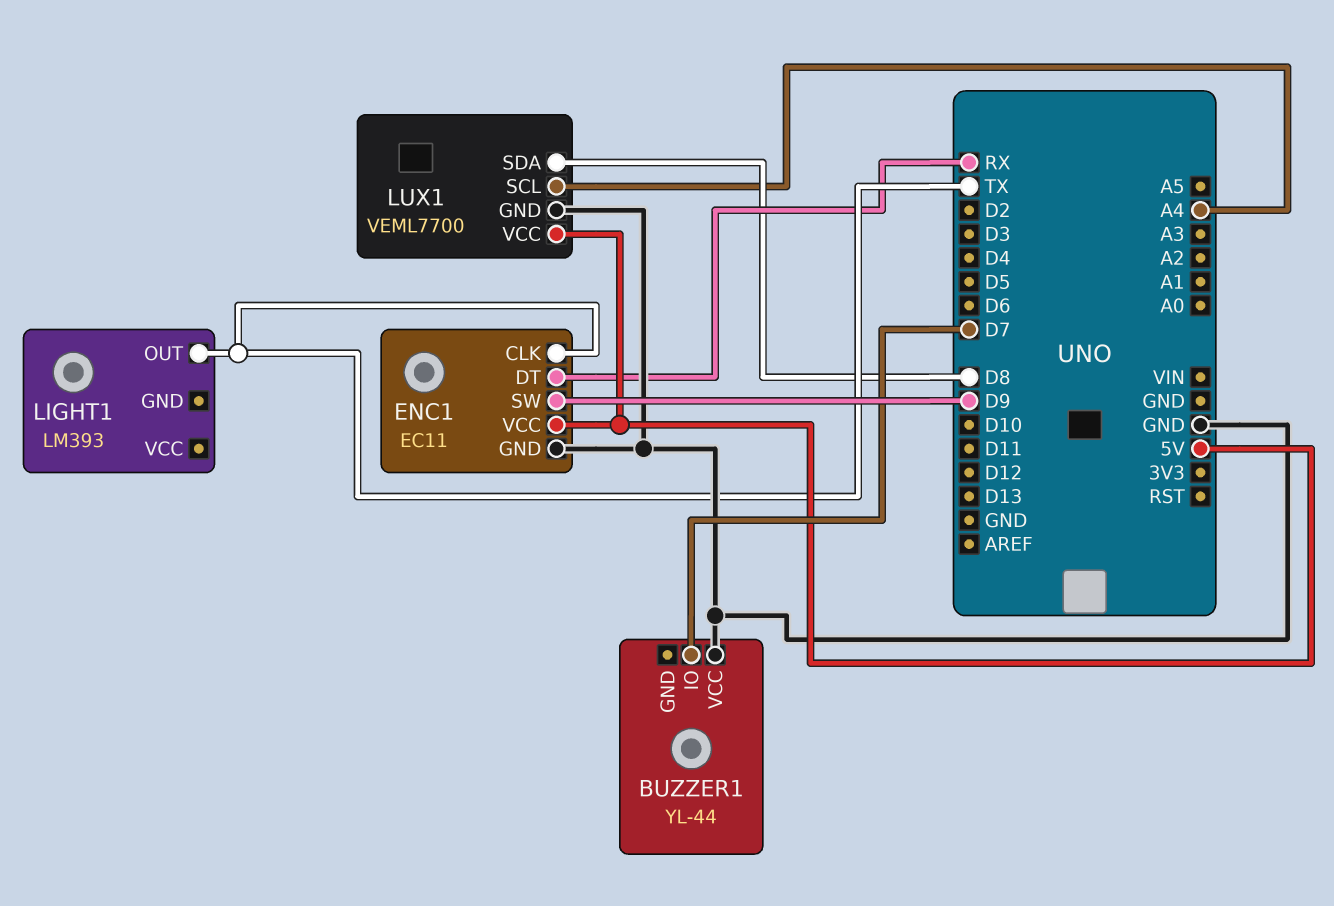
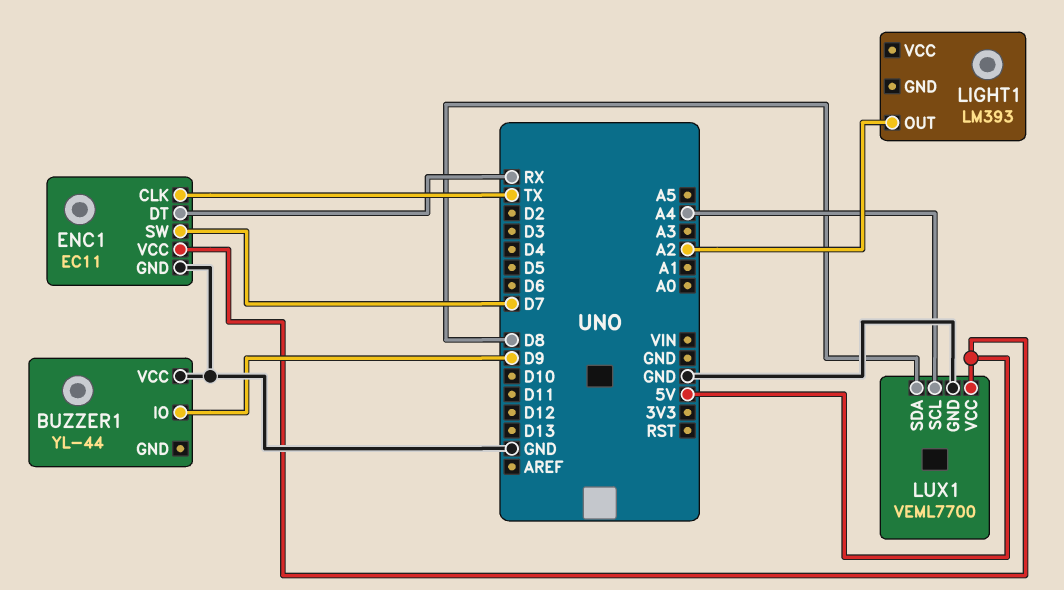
BUZZER1 pin IO: D7 -> D9
ENC1 pin SW: D9 -> D7
LIGHT1 pin OUT: TX -> A2

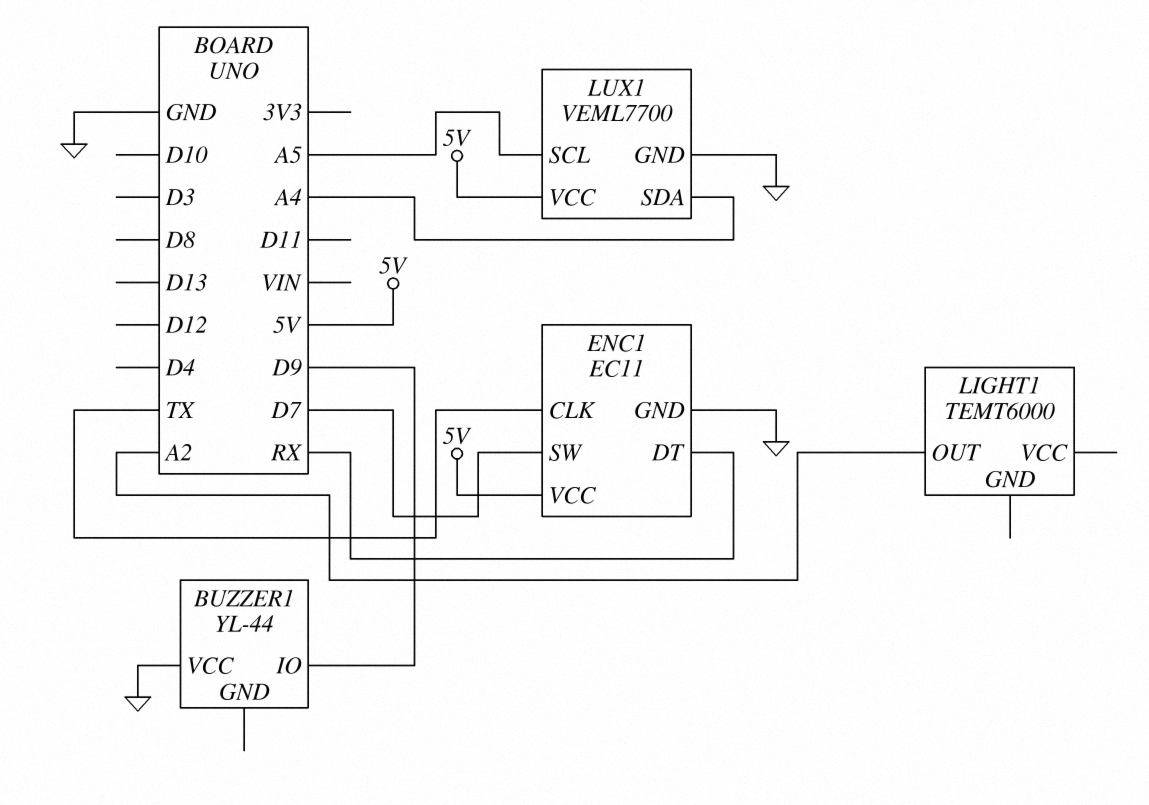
LIGHT1: LM393 -> TEMT6000
LUX1 pin SCL: A4 -> A5
LUX1 pin SDA: D8 -> A4

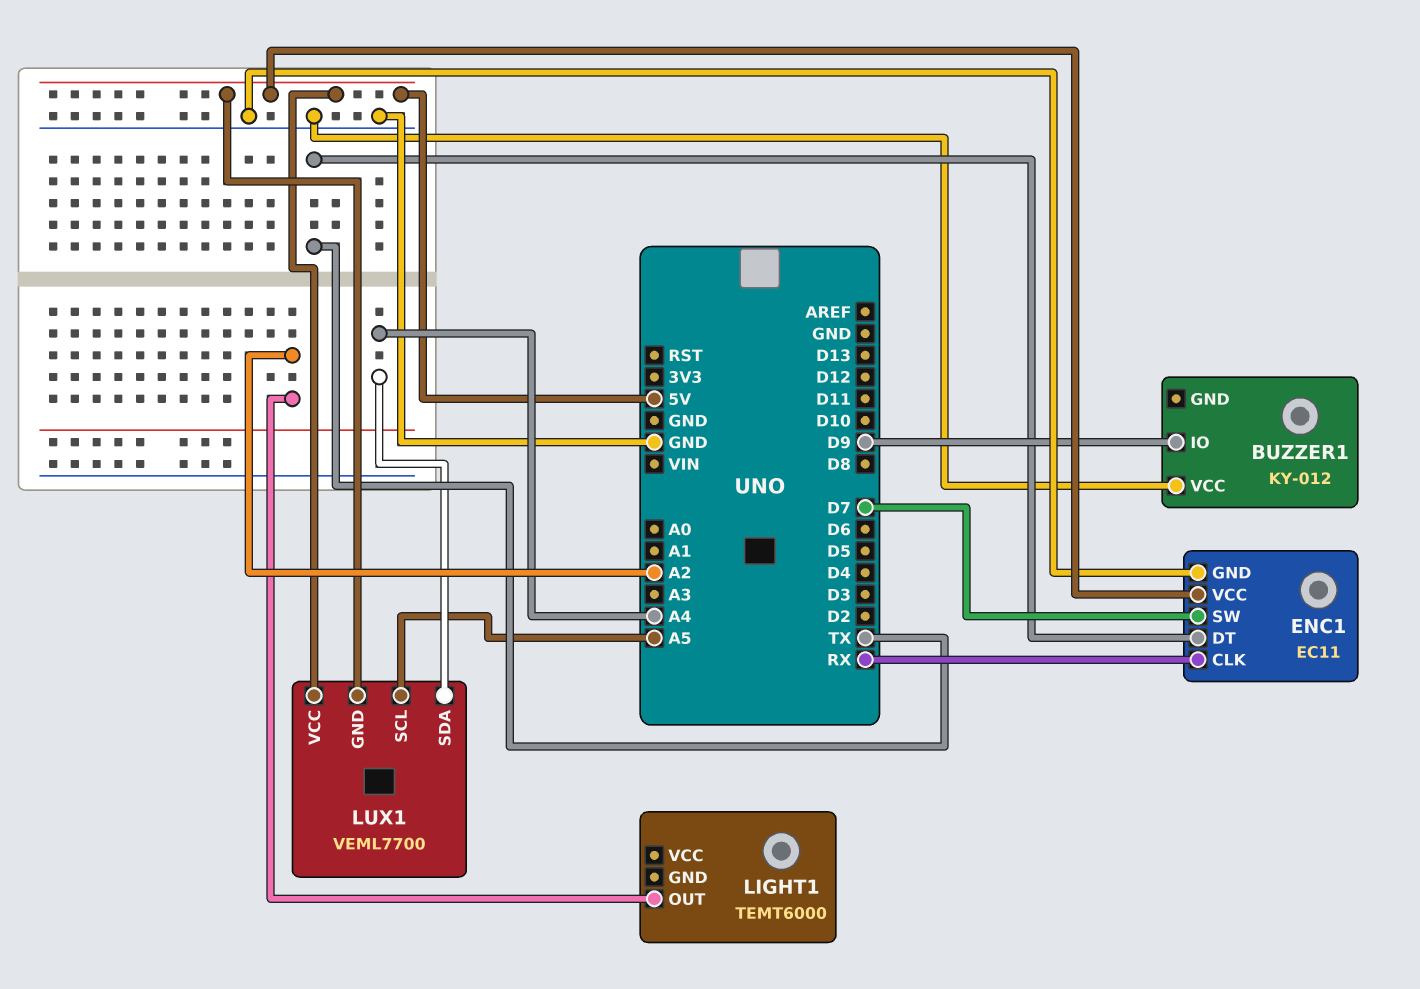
BUZZER1: YL-44 -> KY-012
ENC1 pin CLK: TX -> RX
ENC1 pin DT: RX -> TX
LUX1 pin GND: GND -> 5V

